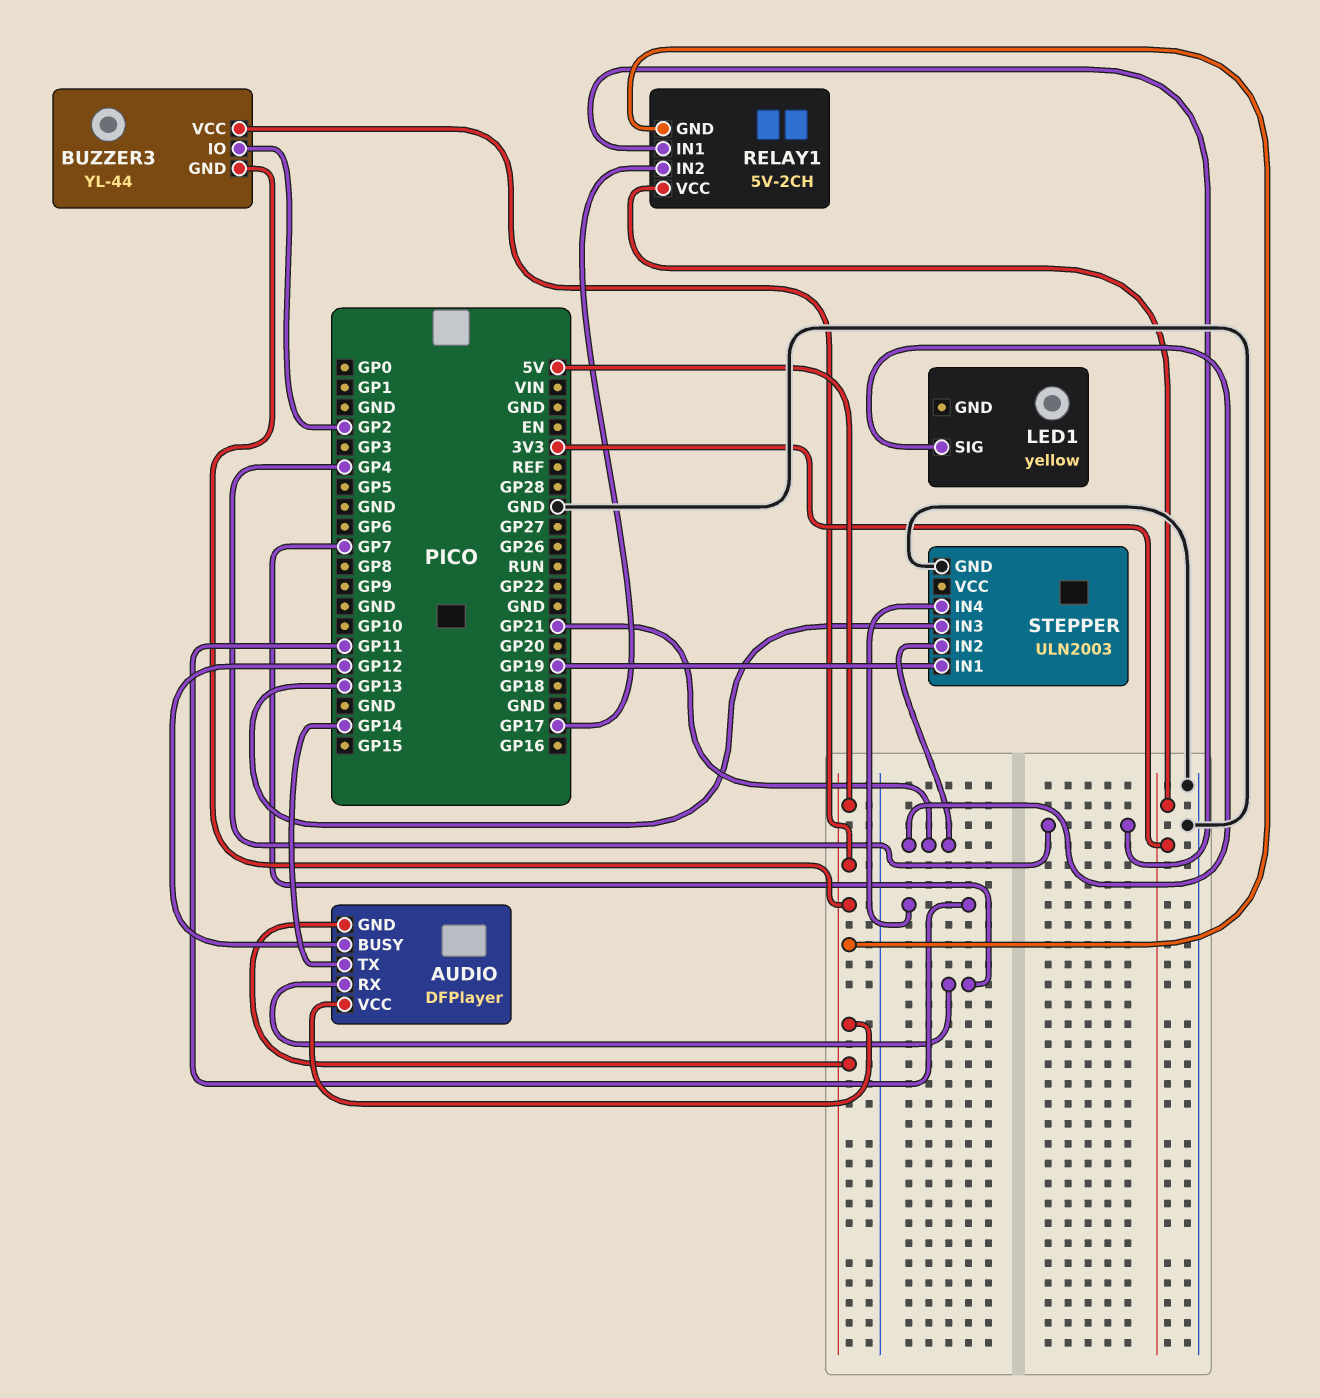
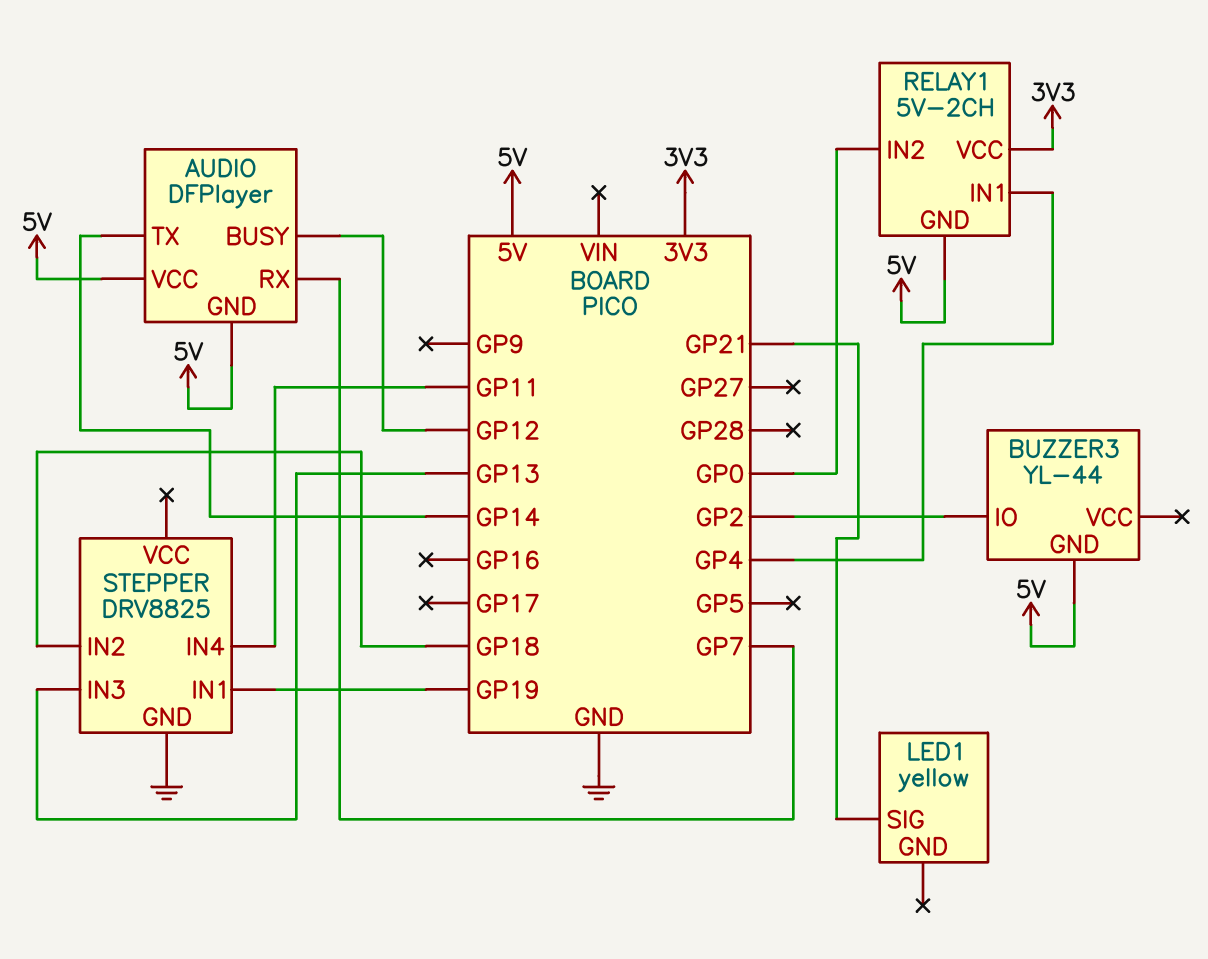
BUZZER3 pin VCC: 5V -> none
RELAY1 pin IN2: GP17 -> GP0
STEPPER: ULN2003 -> DRV8825
STEPPER pin IN2: GP21 -> GP18

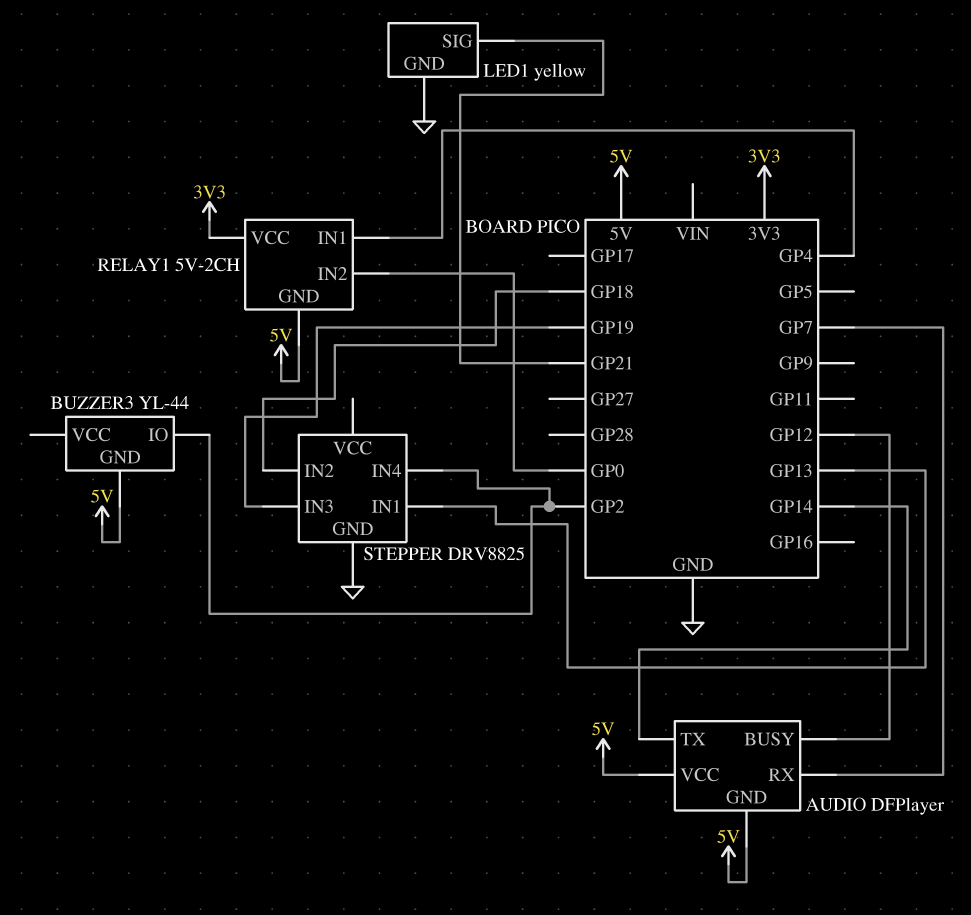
LED1 pin GND: none -> GND
STEPPER pin IN1: GP19 -> GP13
STEPPER pin IN3: GP13 -> GP19
STEPPER pin IN4: GP11 -> GP2

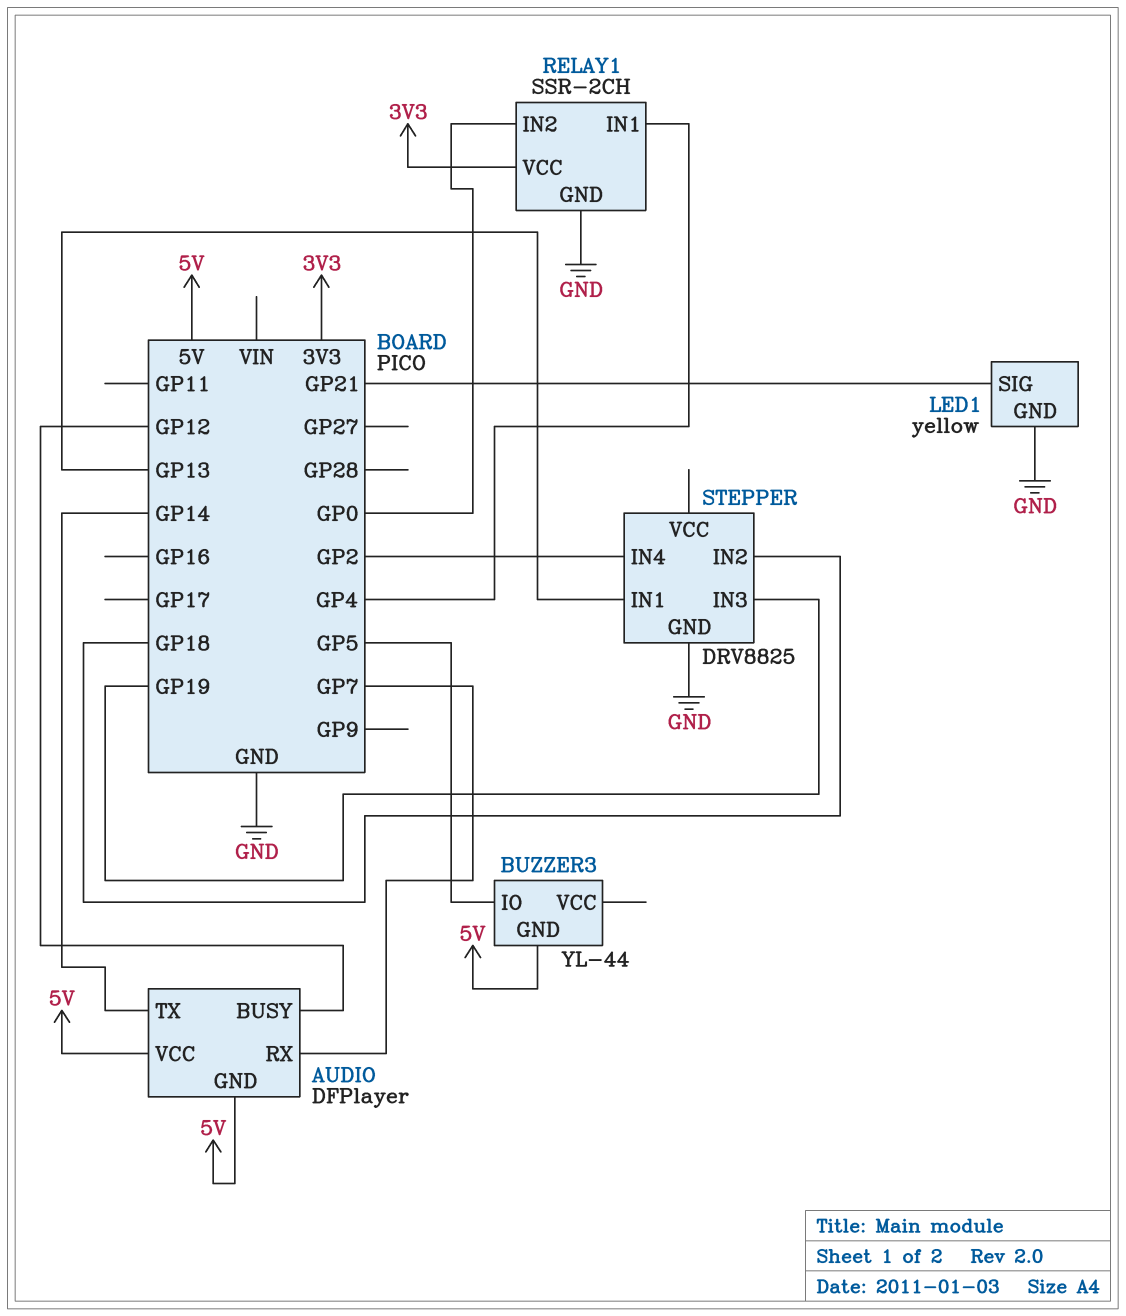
BUZZER3 pin IO: GP2 -> GP5
RELAY1: 5V-2CH -> SSR-2CH
RELAY1 pin GND: 5V -> GND

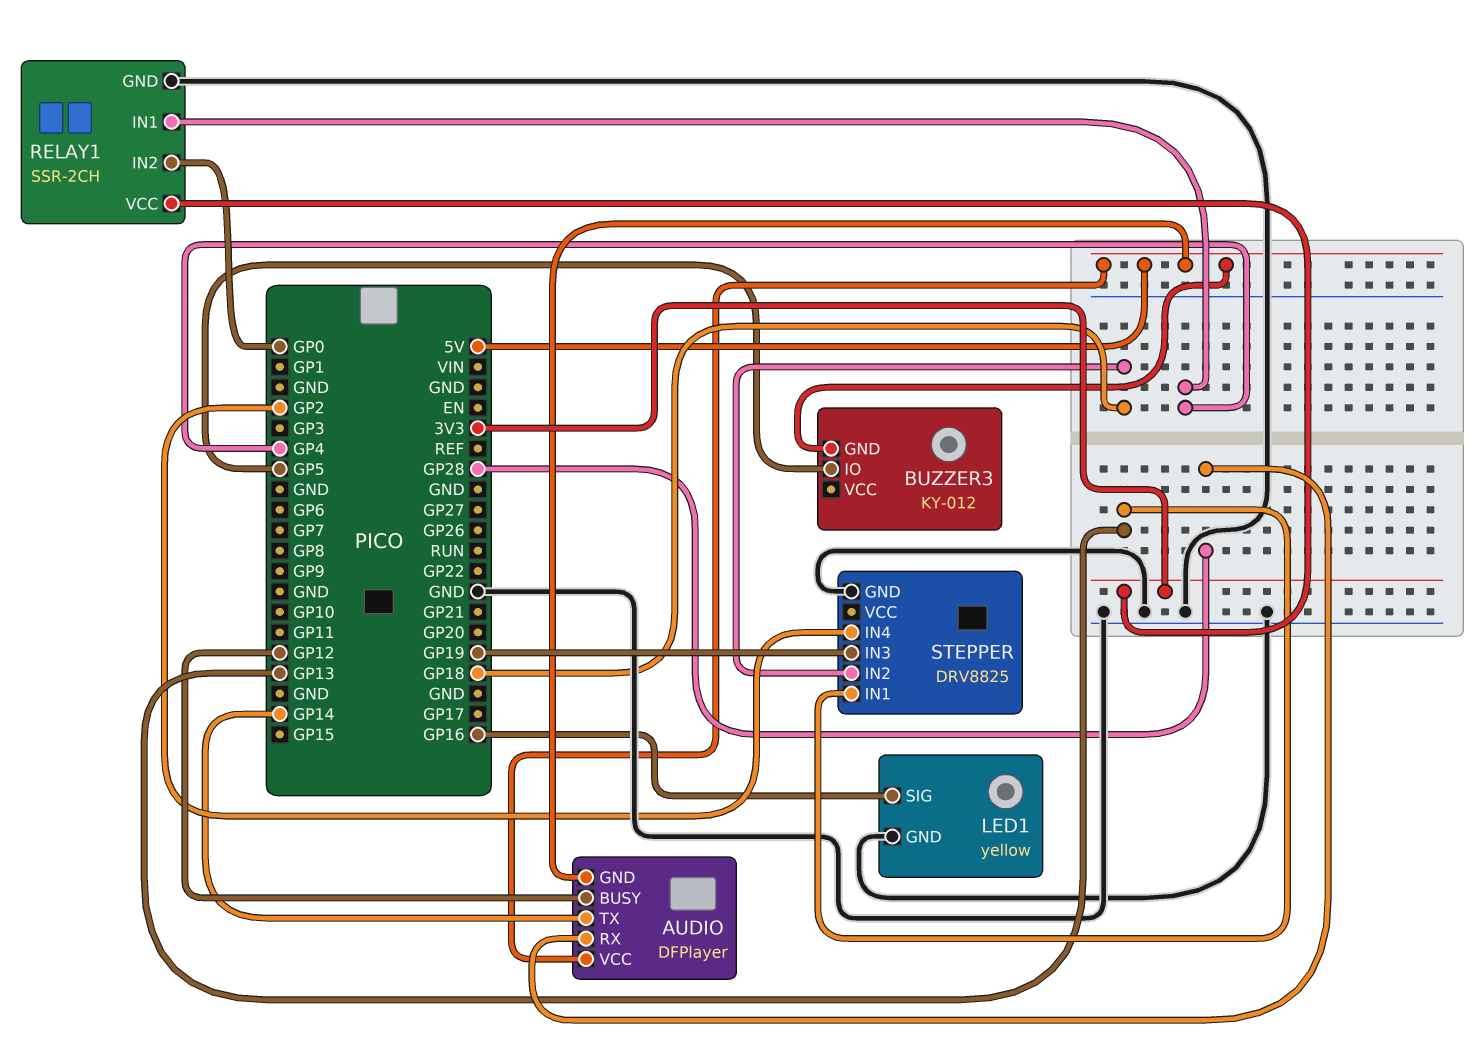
AUDIO pin RX: GP7 -> GP28
BUZZER3: YL-44 -> KY-012
LED1 pin SIG: GP21 -> GP16

